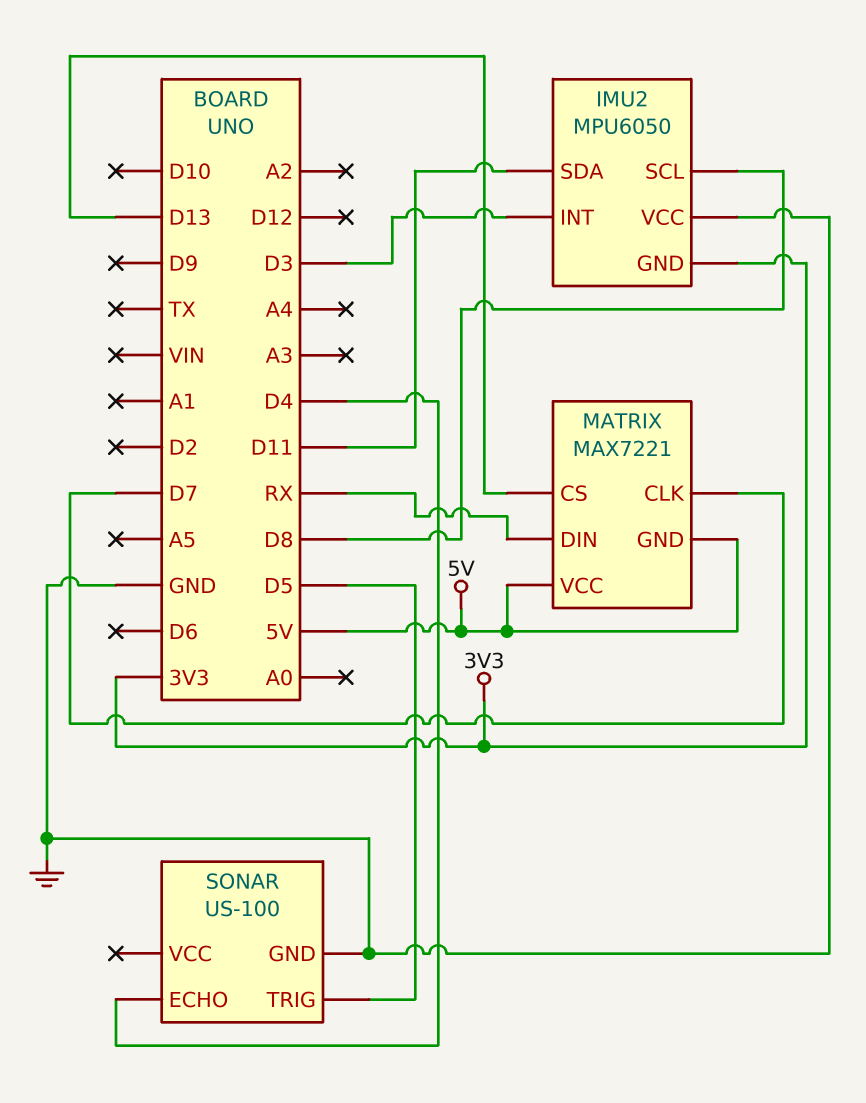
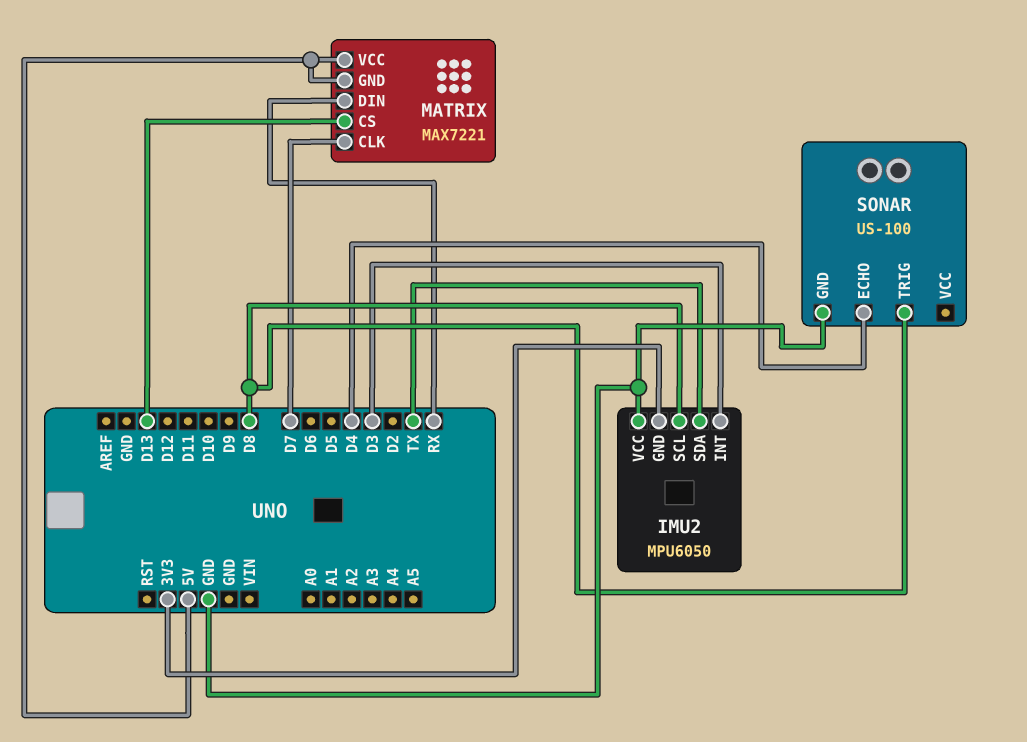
IMU2 pin SDA: D11 -> TX
SONAR pin TRIG: D5 -> D8

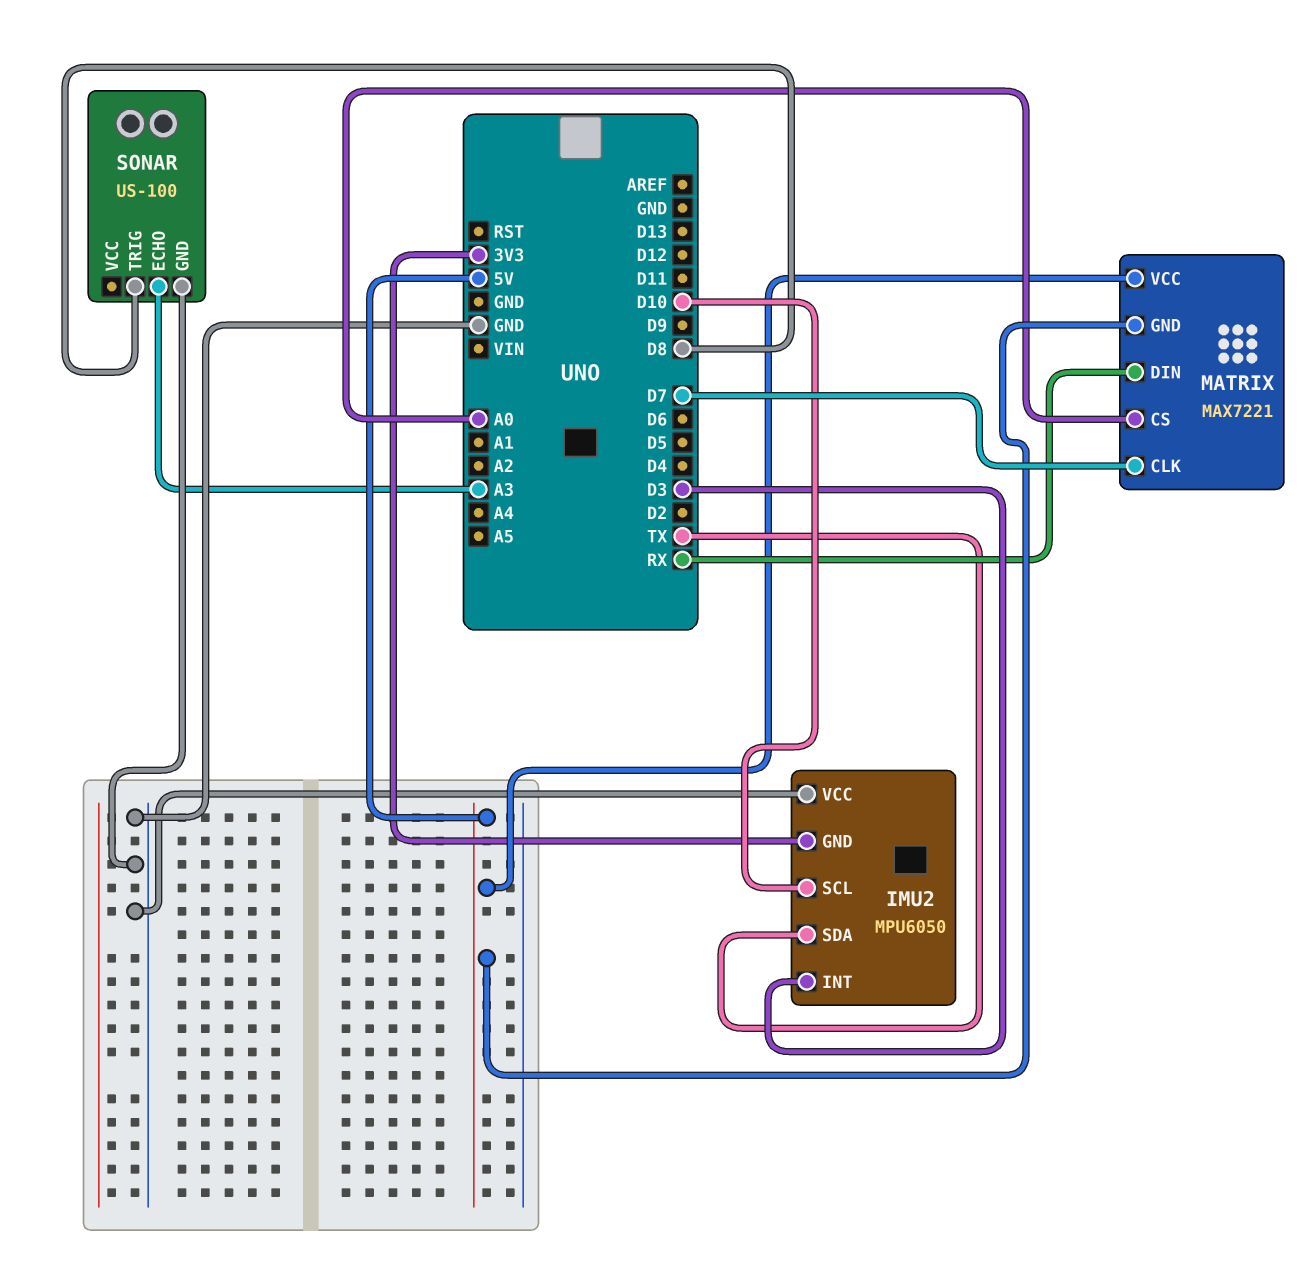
IMU2 pin SCL: D8 -> D10
MATRIX pin CS: D13 -> A0
SONAR pin ECHO: D4 -> A3

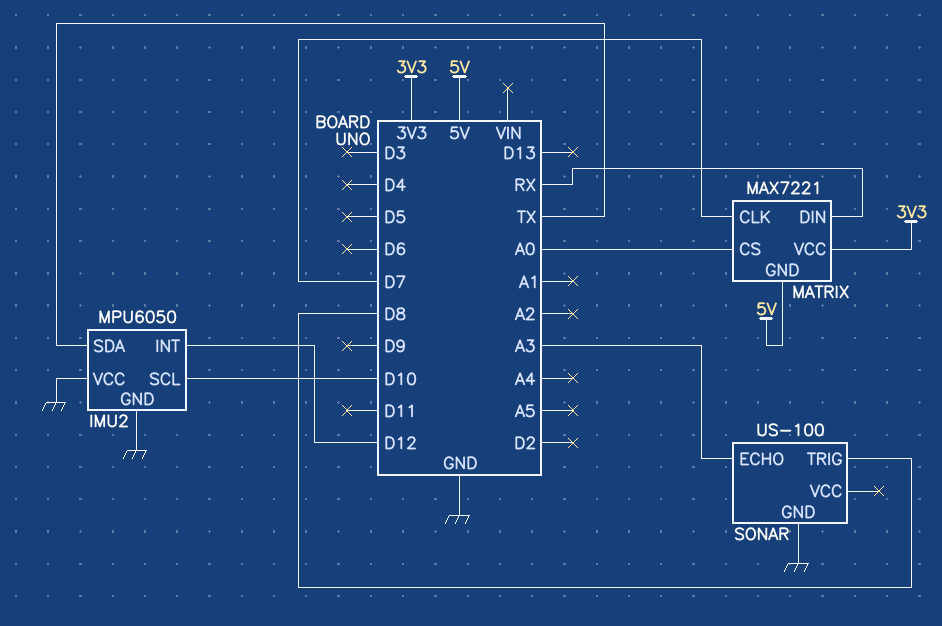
IMU2 pin GND: 3V3 -> GND
IMU2 pin INT: D3 -> D12
MATRIX pin VCC: 5V -> 3V3

